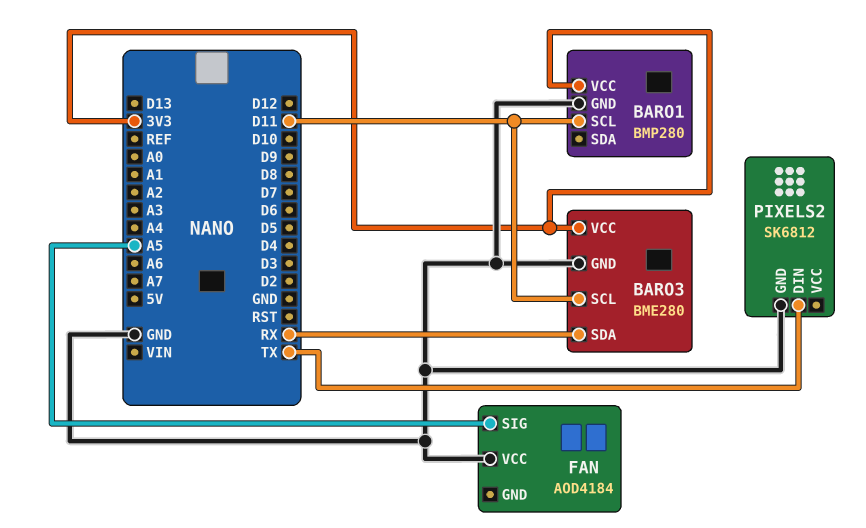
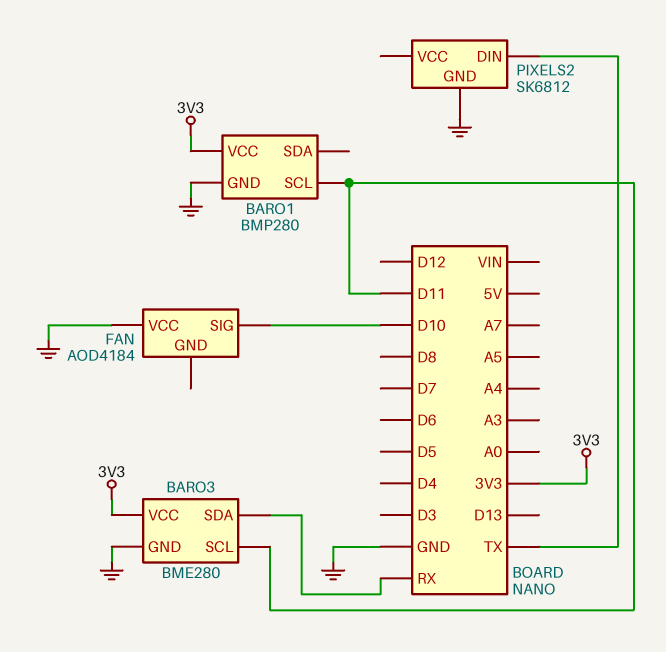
FAN pin SIG: A5 -> D10

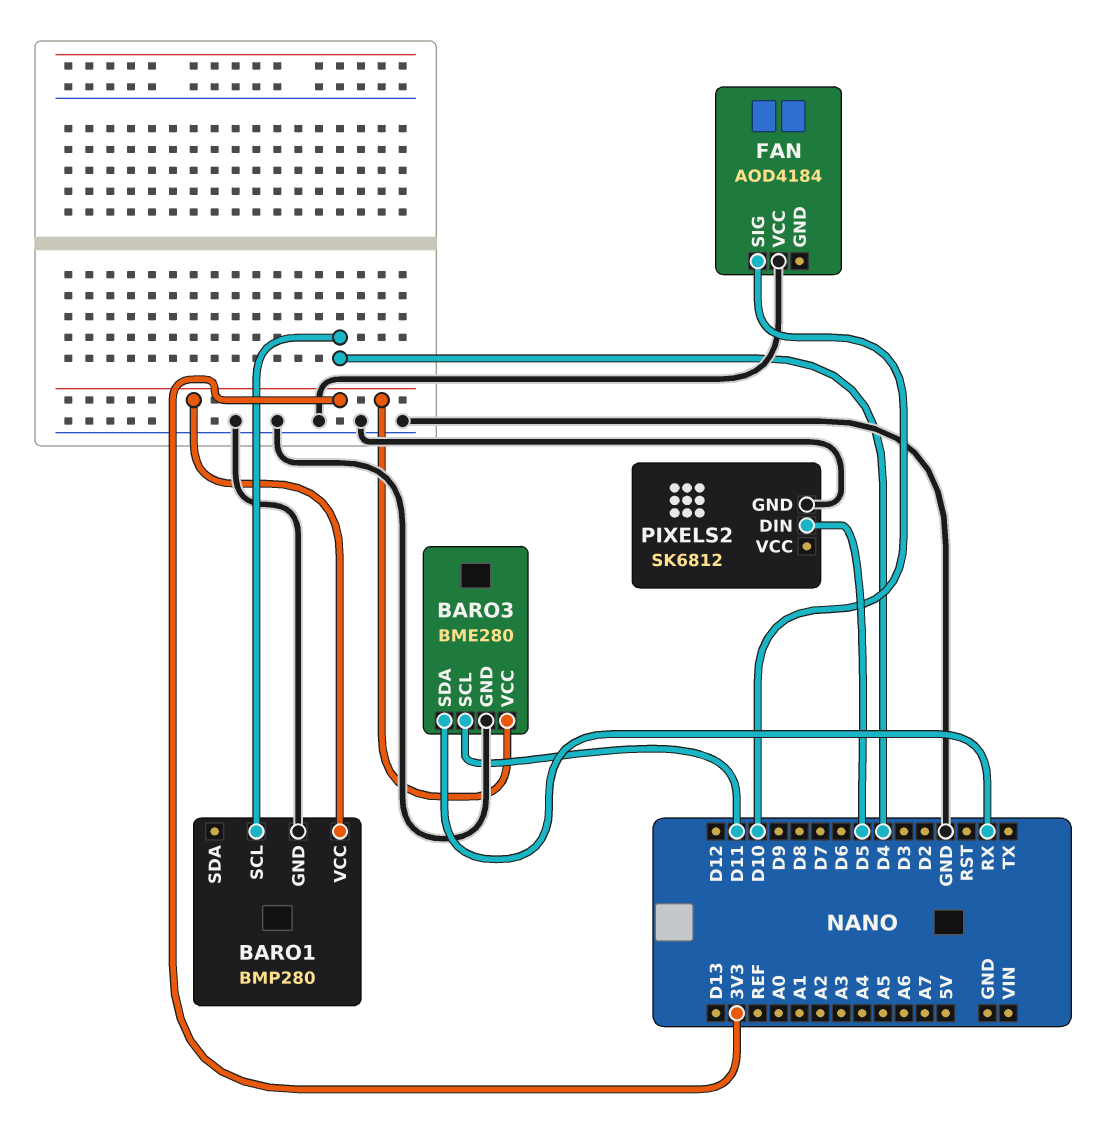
BARO1 pin SCL: D11 -> D4
PIXELS2 pin DIN: TX -> D5

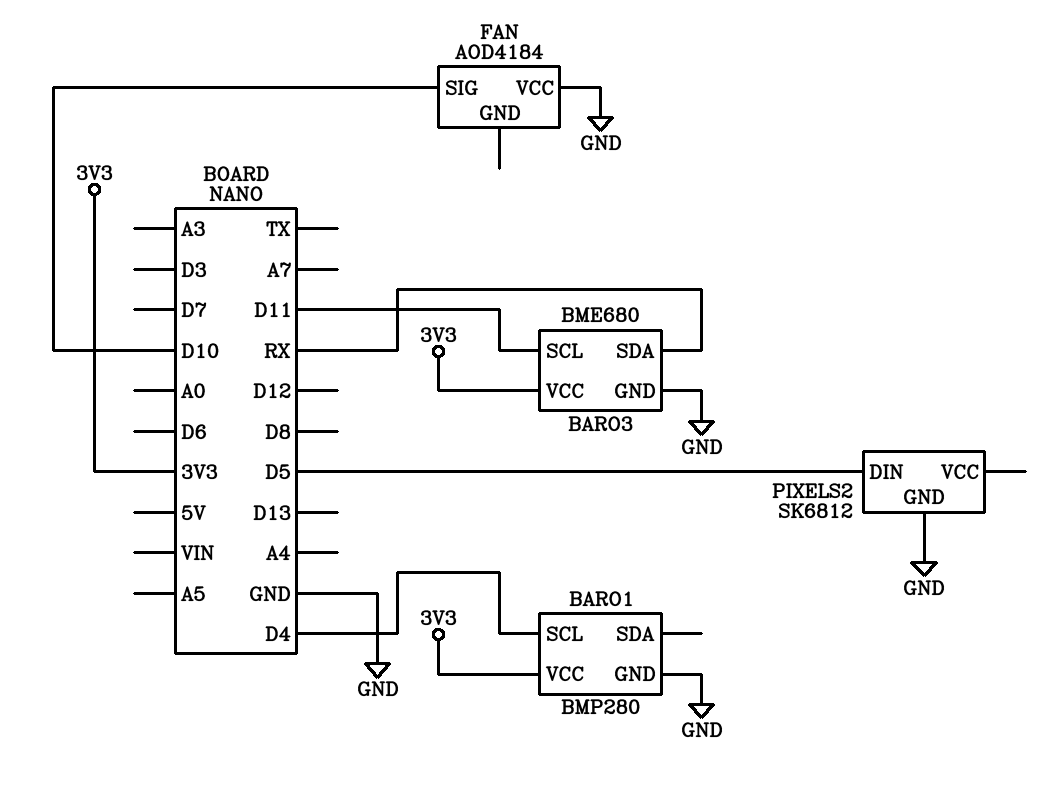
BARO3: BME280 -> BME680

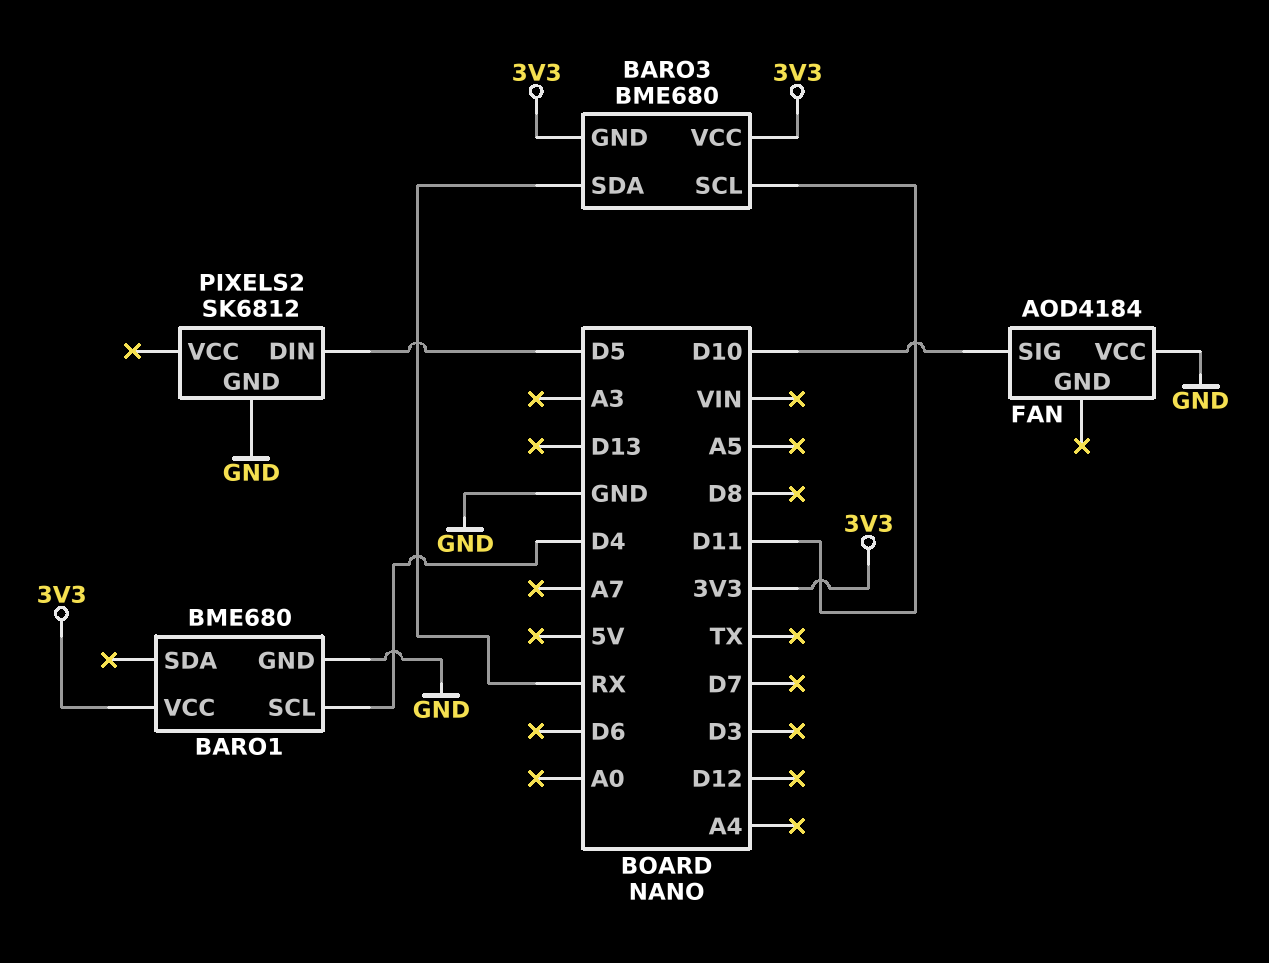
BARO1: BMP280 -> BME680
BARO3 pin GND: GND -> 3V3

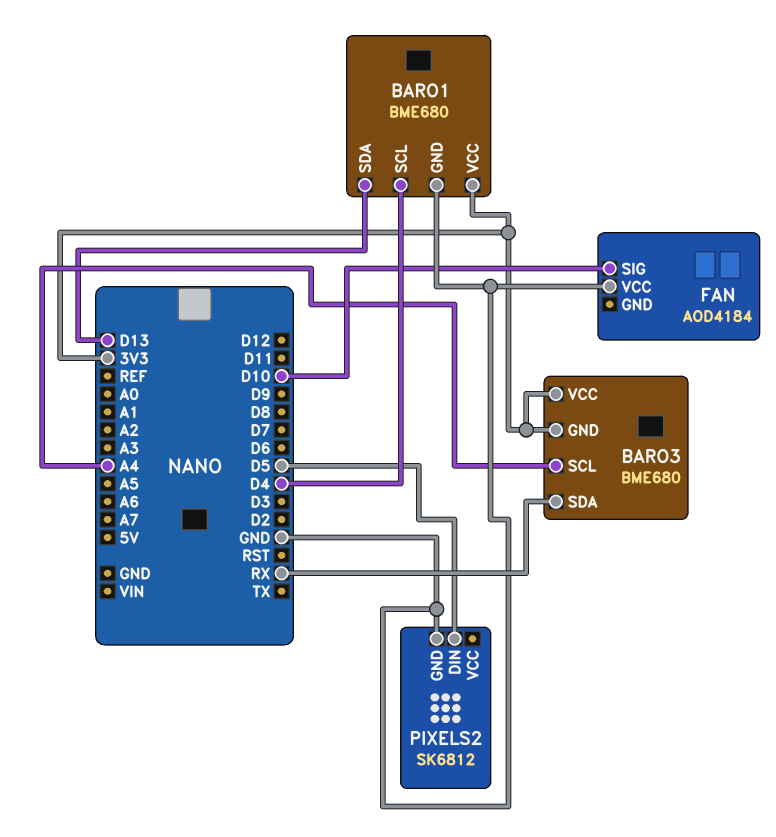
BARO1 pin SDA: none -> D13
BARO3 pin SCL: D11 -> A4

